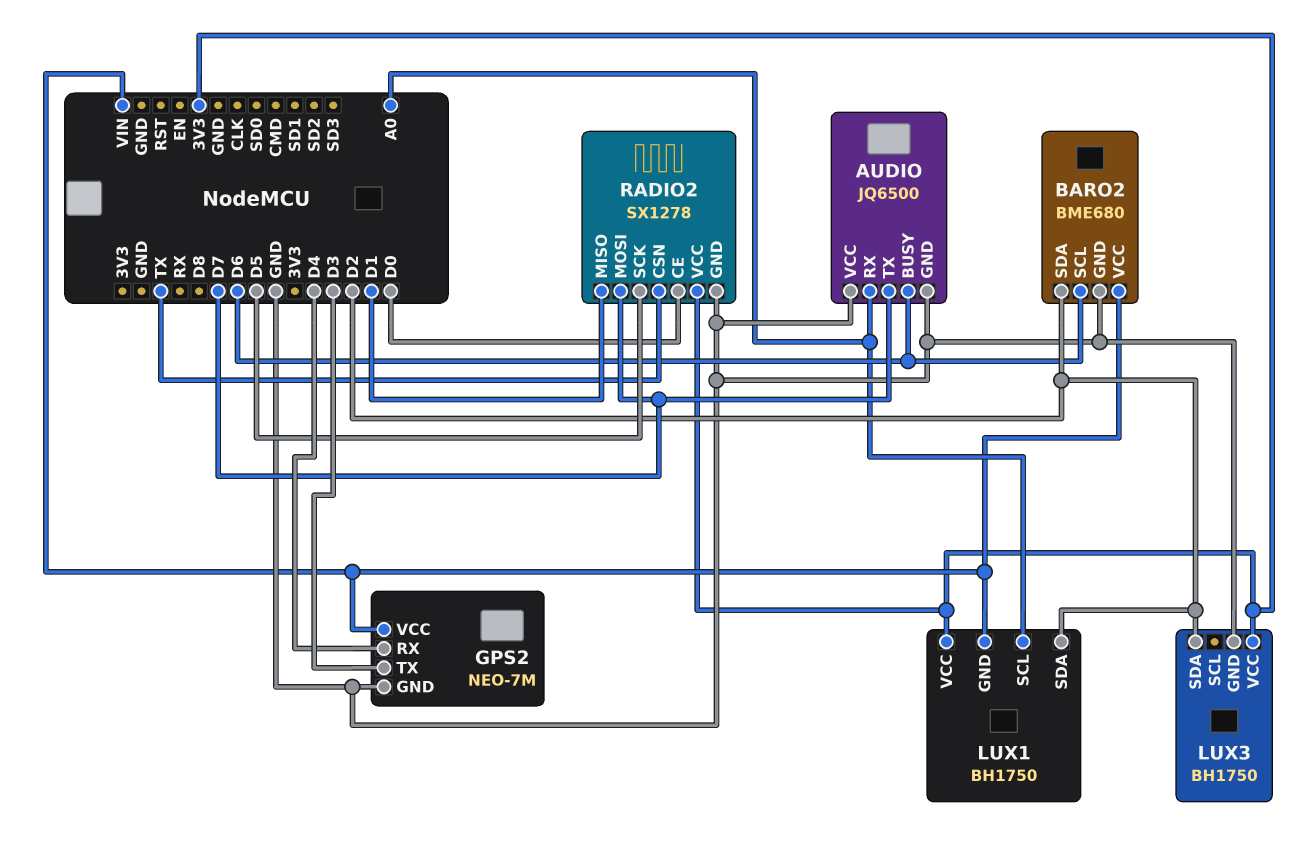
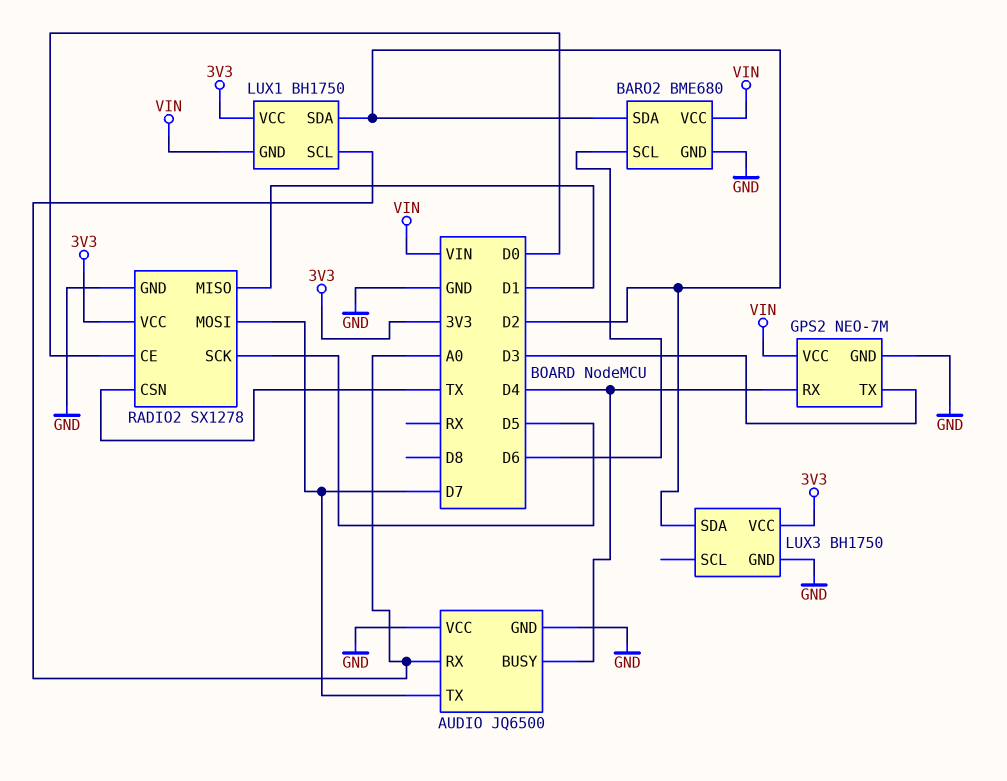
AUDIO pin BUSY: D6 -> D4

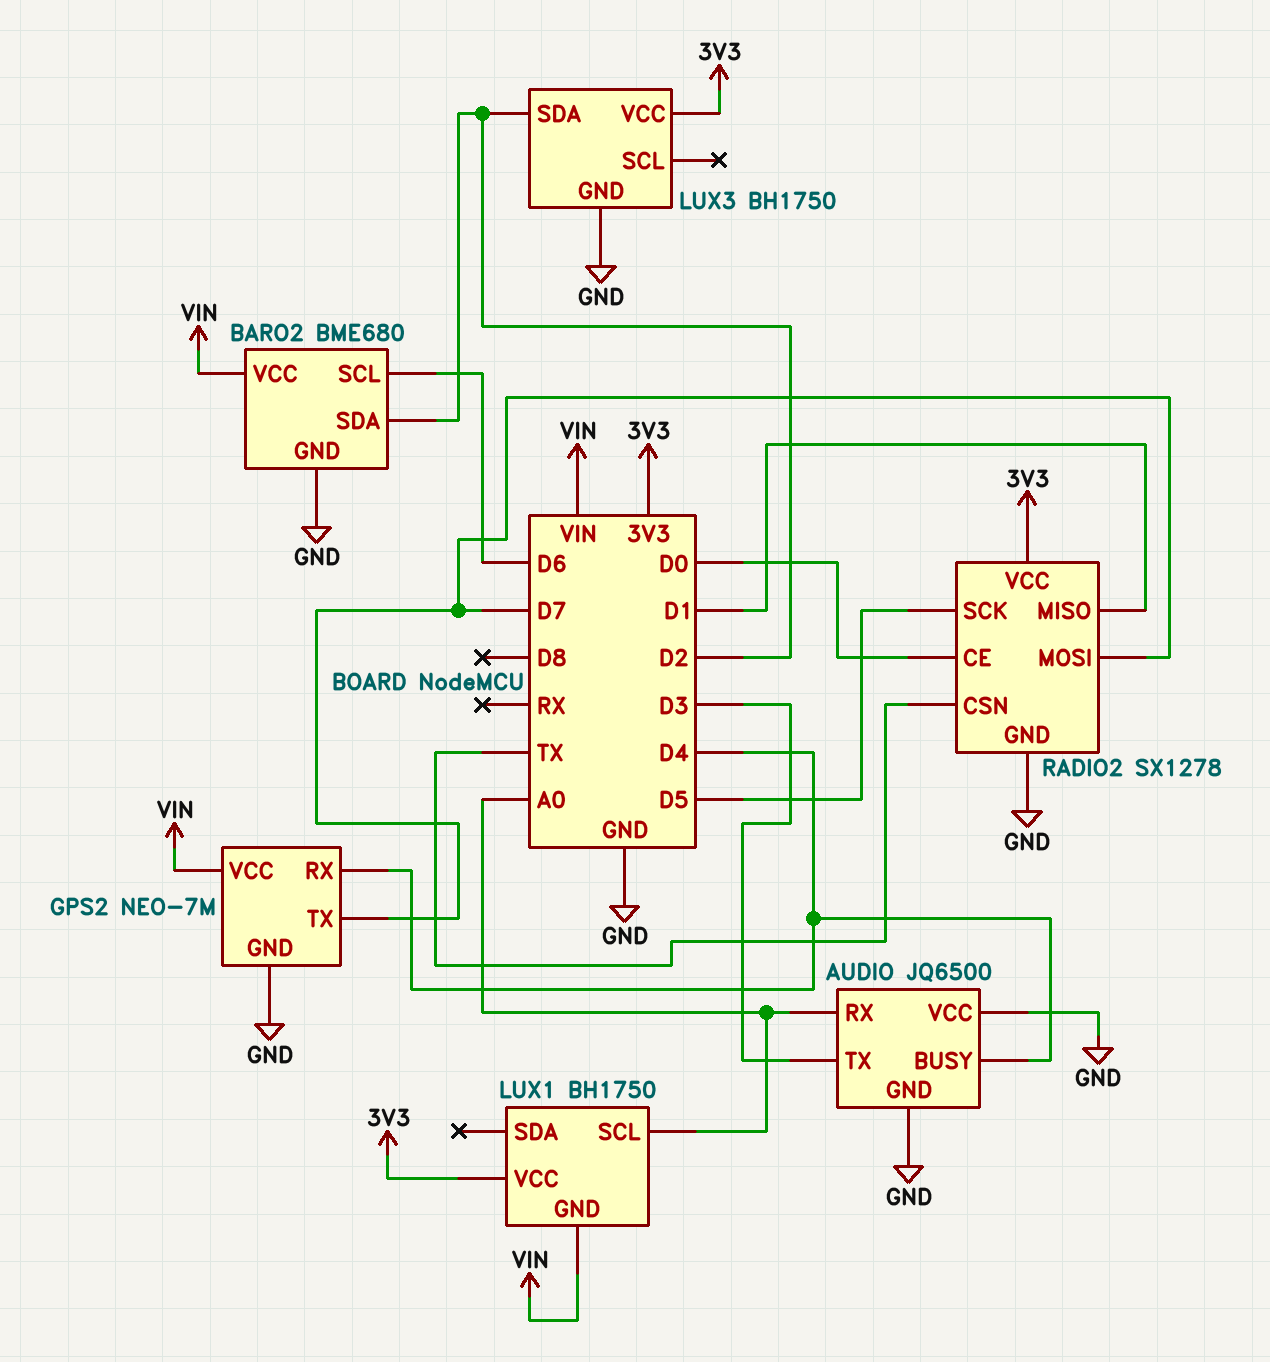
AUDIO pin TX: D7 -> D3
GPS2 pin TX: D3 -> D7
LUX1 pin SDA: D2 -> none

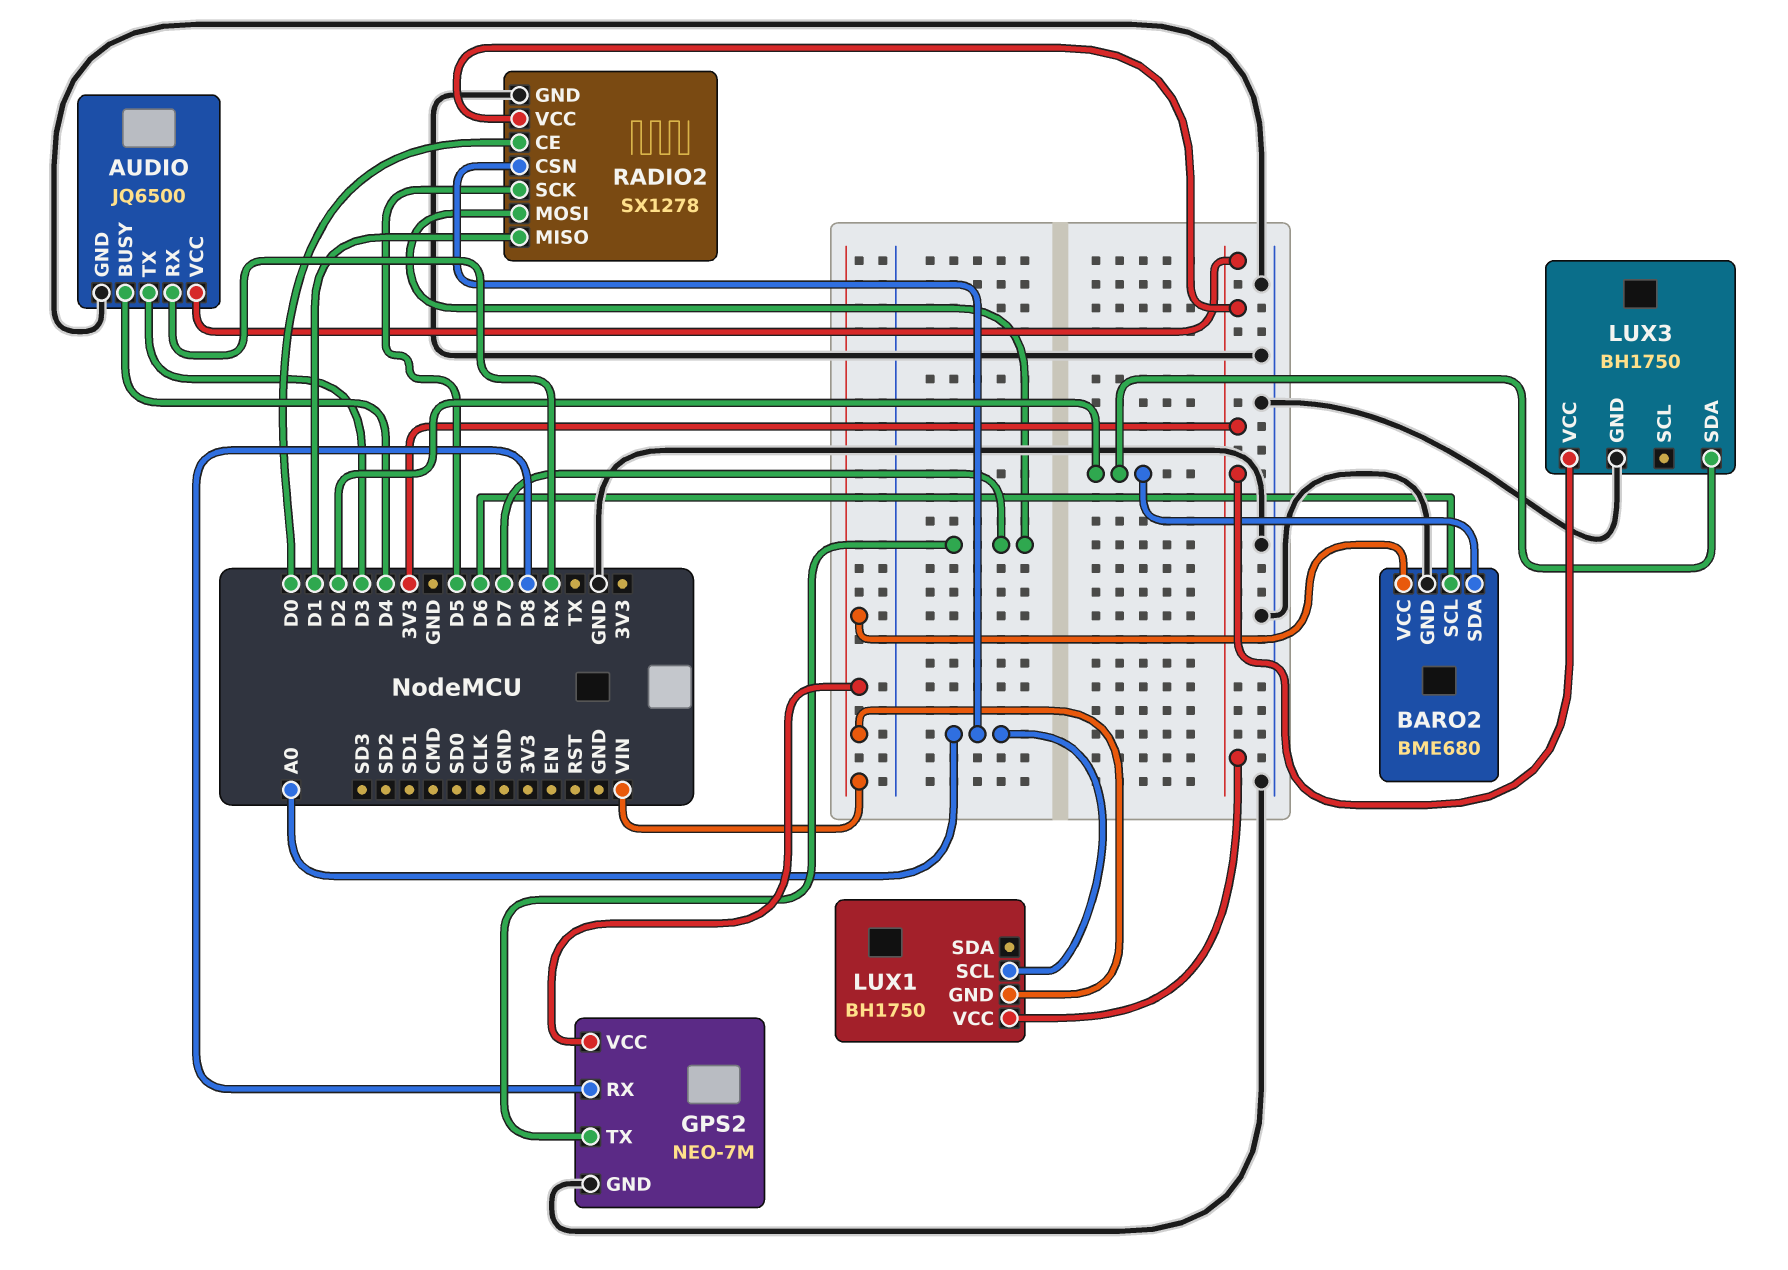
AUDIO pin RX: A0 -> RX
AUDIO pin VCC: GND -> 3V3
GPS2 pin RX: D4 -> D8
RADIO2 pin CSN: TX -> A0

